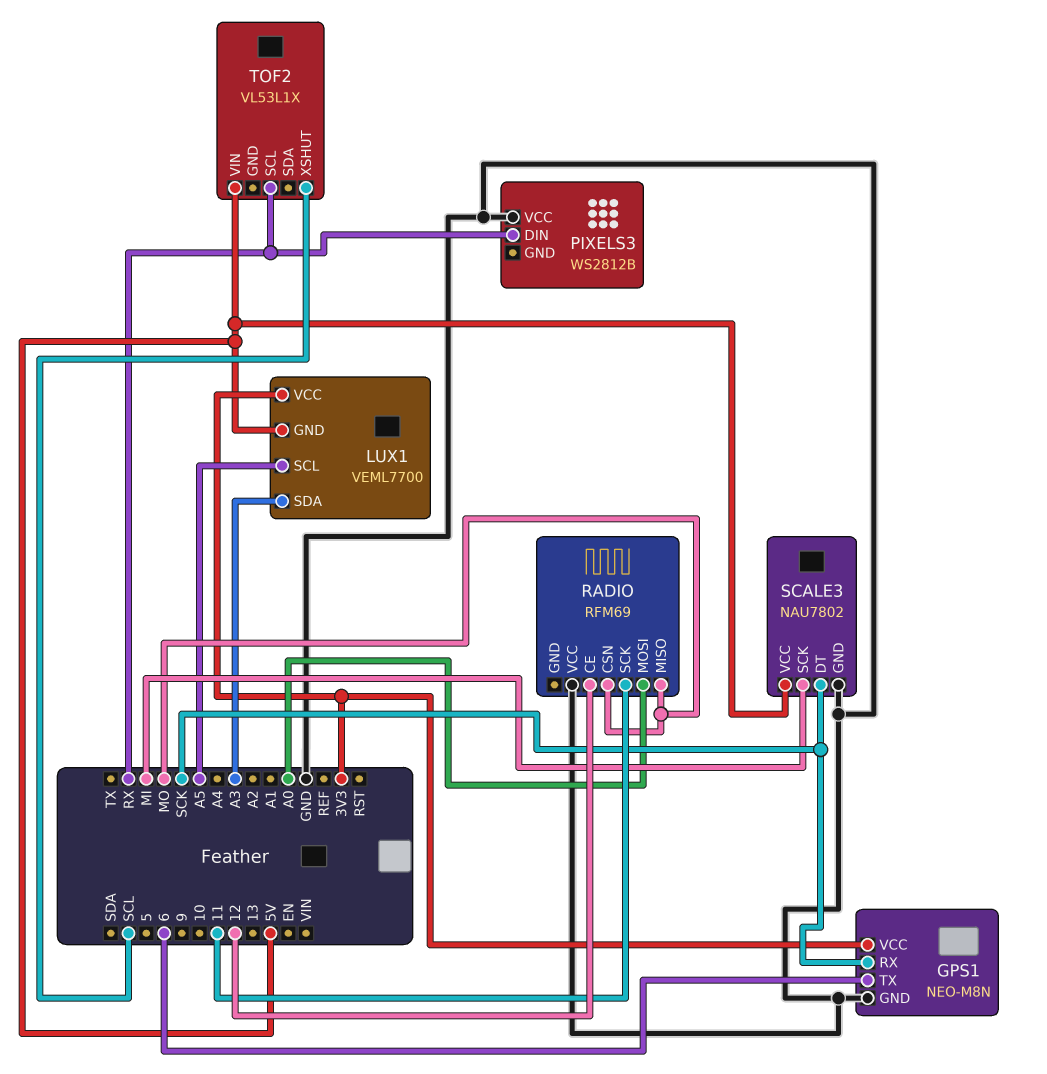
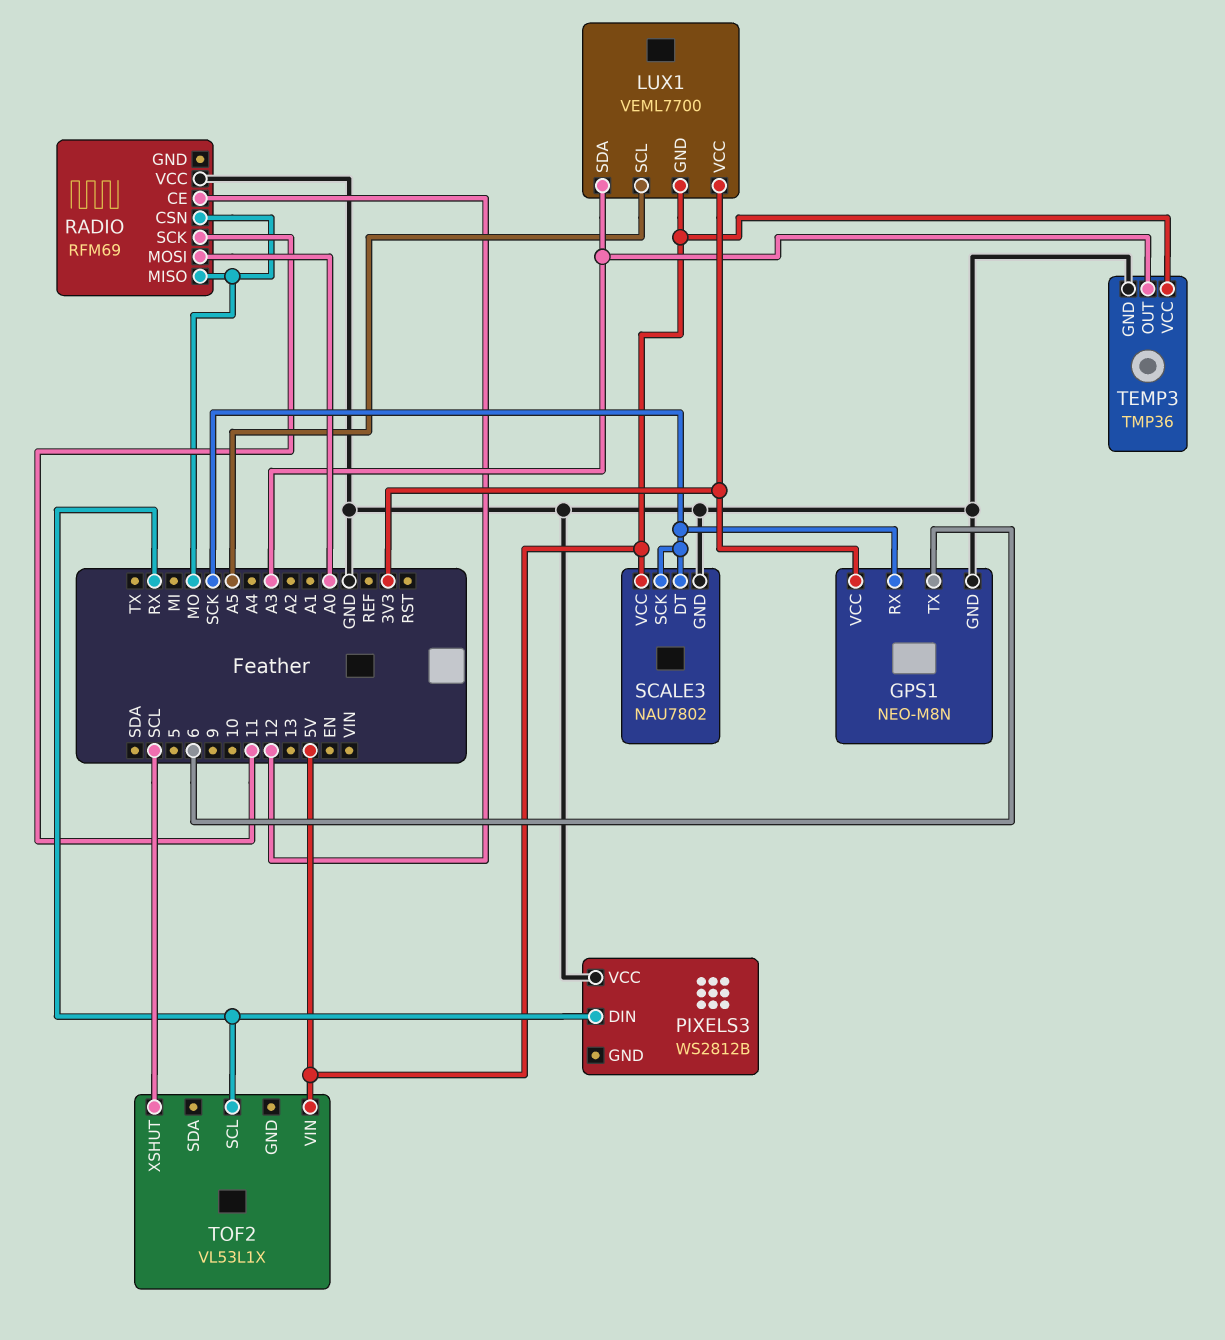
SCALE3 pin SCK: MI -> SCK
TEMP3: none -> TMP36
TEMP3 pin GND: none -> GND
TEMP3 pin OUT: none -> A3
TEMP3 pin VCC: none -> 5V

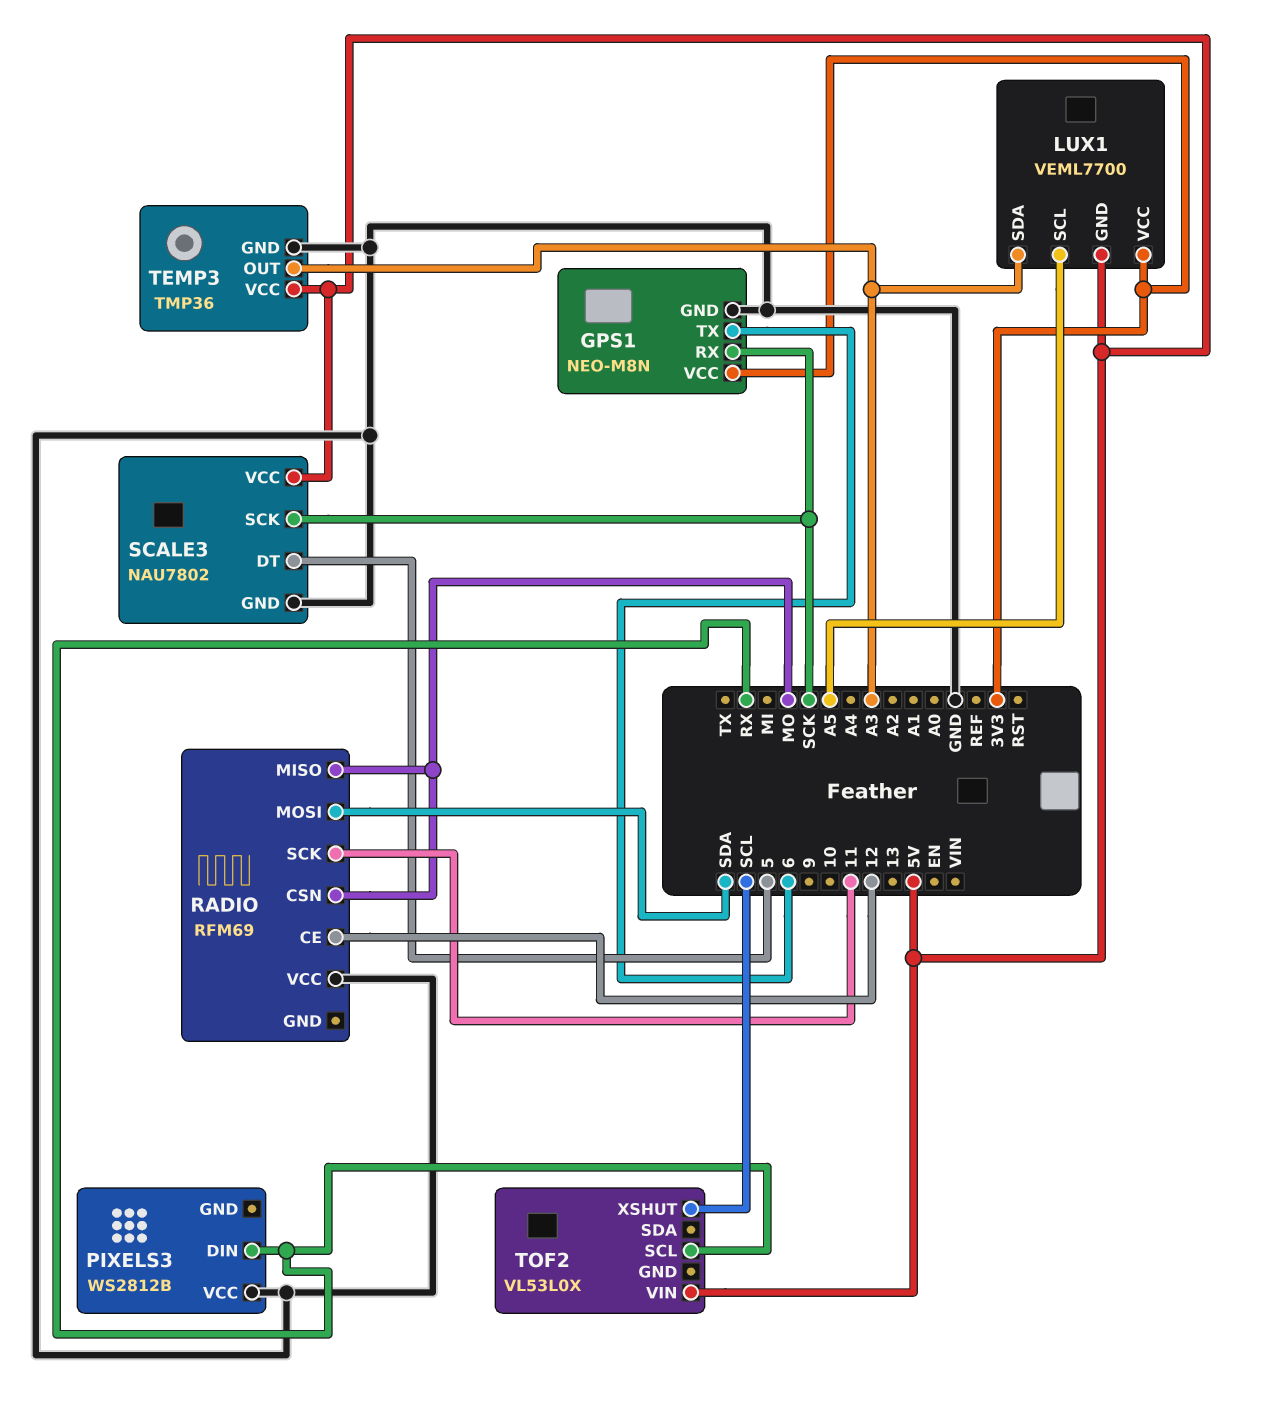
RADIO pin MOSI: A0 -> SDA
SCALE3 pin DT: SCK -> 5
TOF2: VL53L1X -> VL53L0X

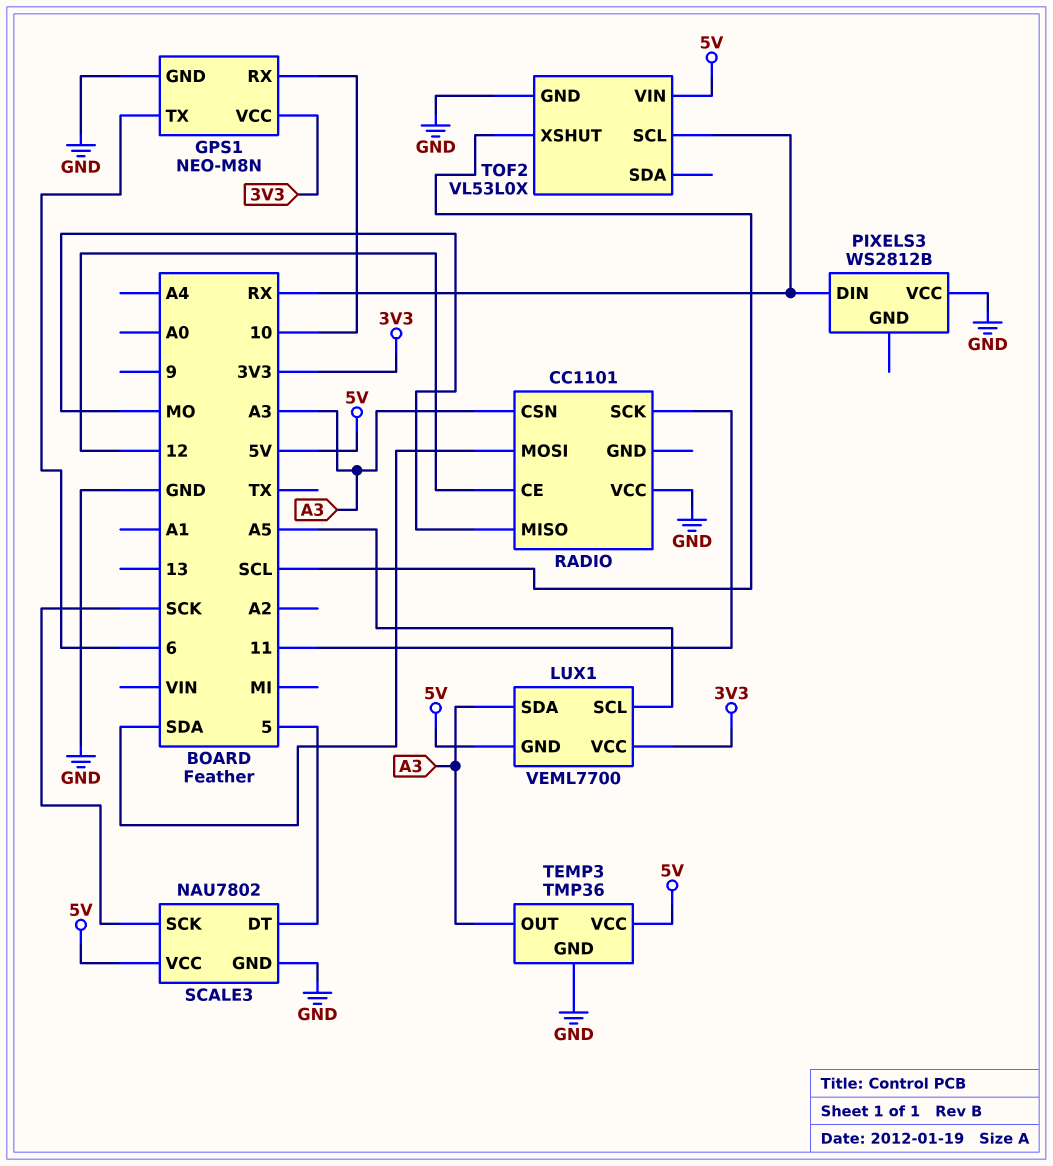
GPS1 pin RX: SCK -> 10
RADIO: RFM69 -> CC1101
RADIO pin CSN: MO -> A3
TOF2 pin GND: none -> GND

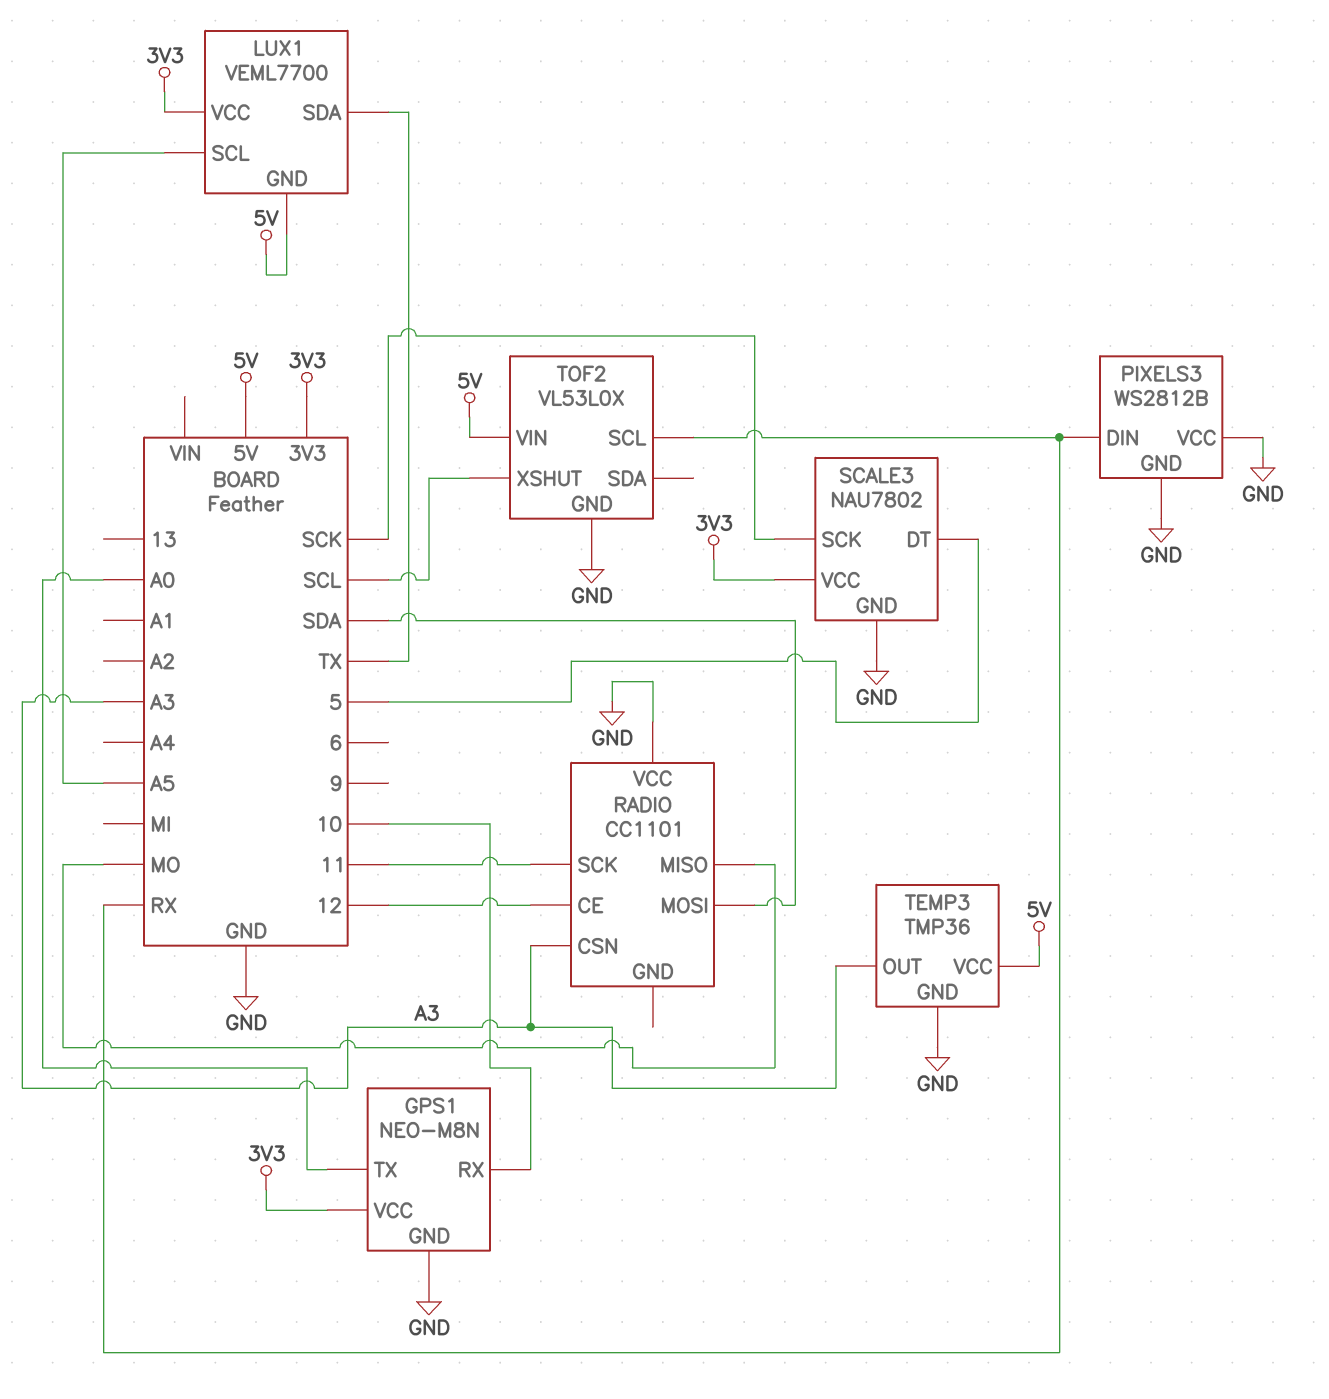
GPS1 pin TX: 6 -> A0
LUX1 pin SDA: A3 -> TX
PIXELS3 pin GND: none -> GND
SCALE3 pin VCC: 5V -> 3V3

